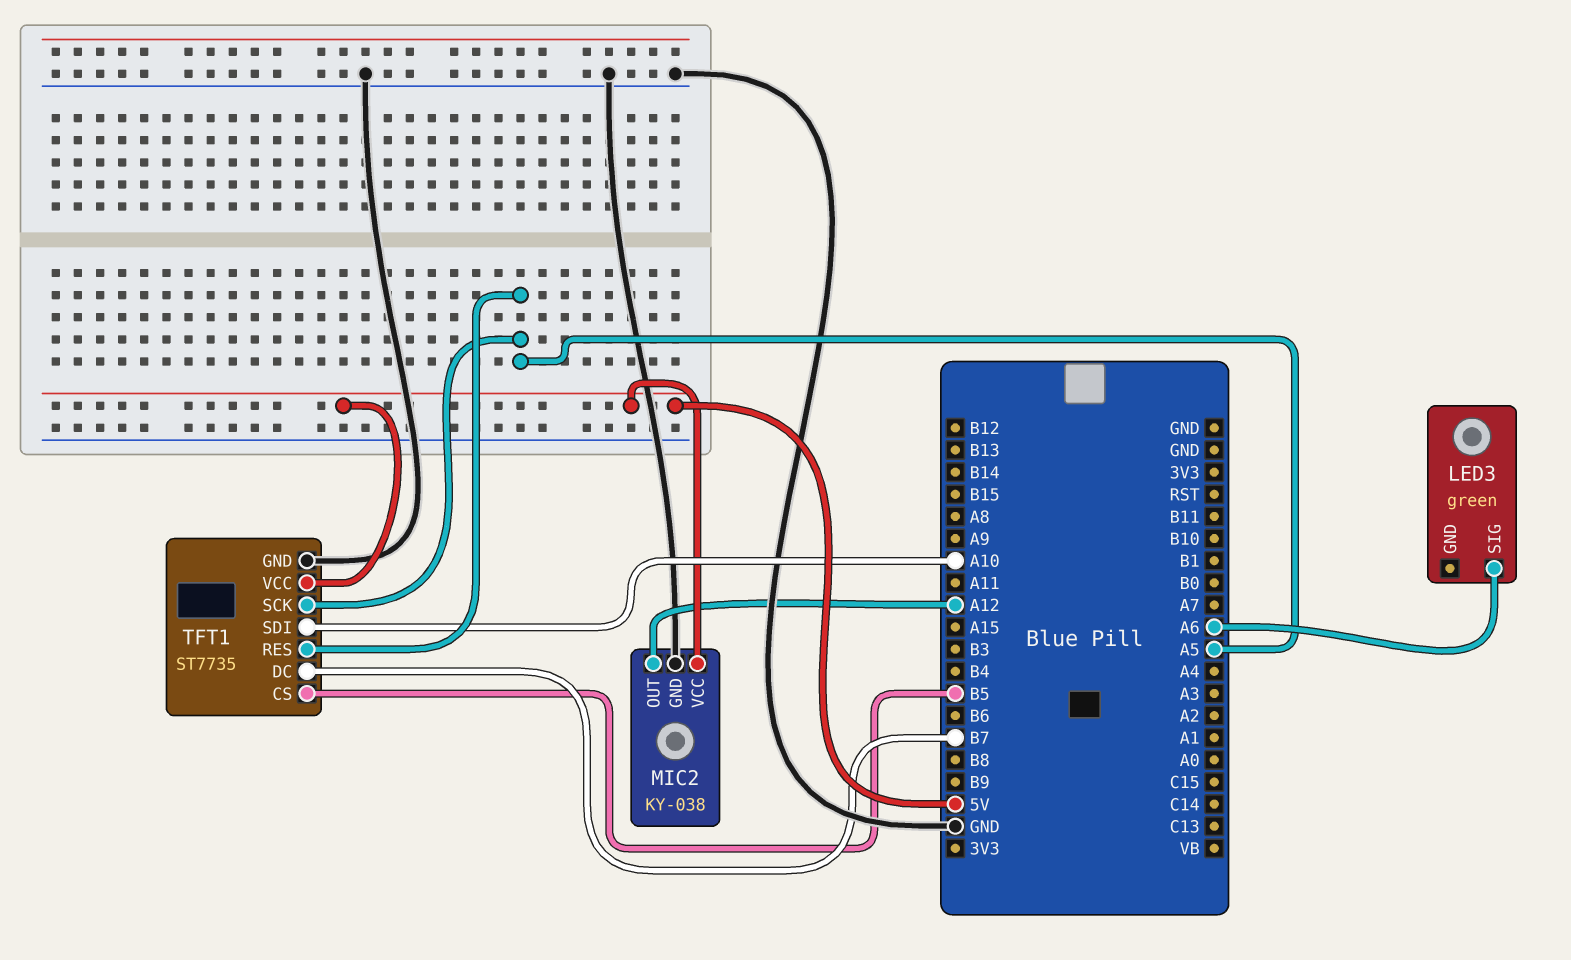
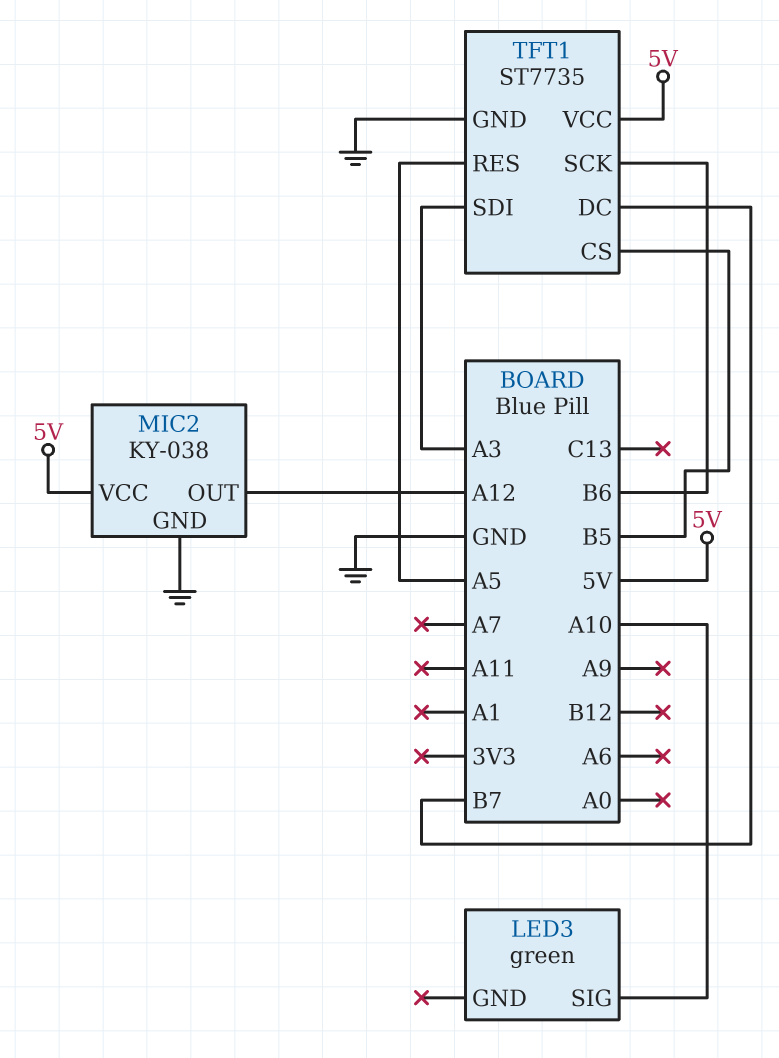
LED3 pin SIG: A6 -> A10
TFT1 pin SCK: A5 -> B6
TFT1 pin SDI: A10 -> A3

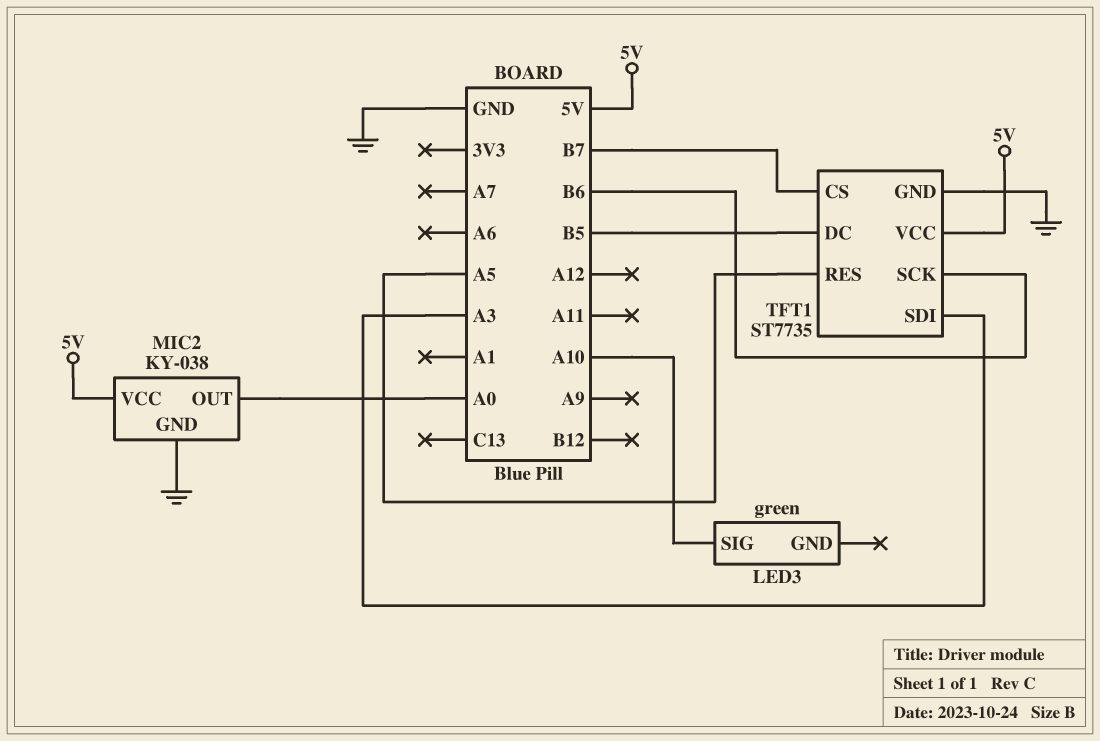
MIC2 pin OUT: A12 -> A0
TFT1 pin CS: B5 -> B7
TFT1 pin DC: B7 -> B5

